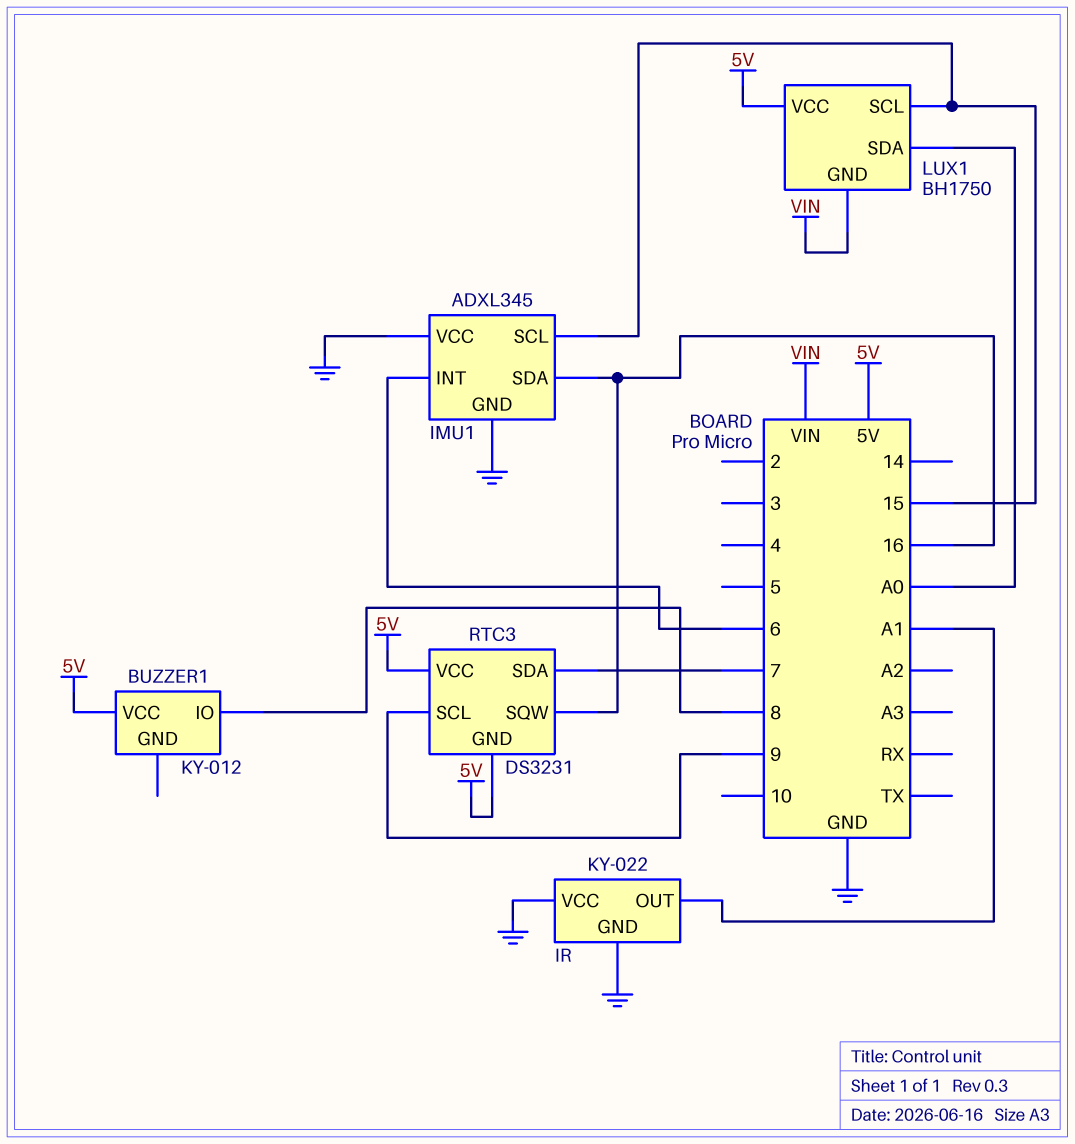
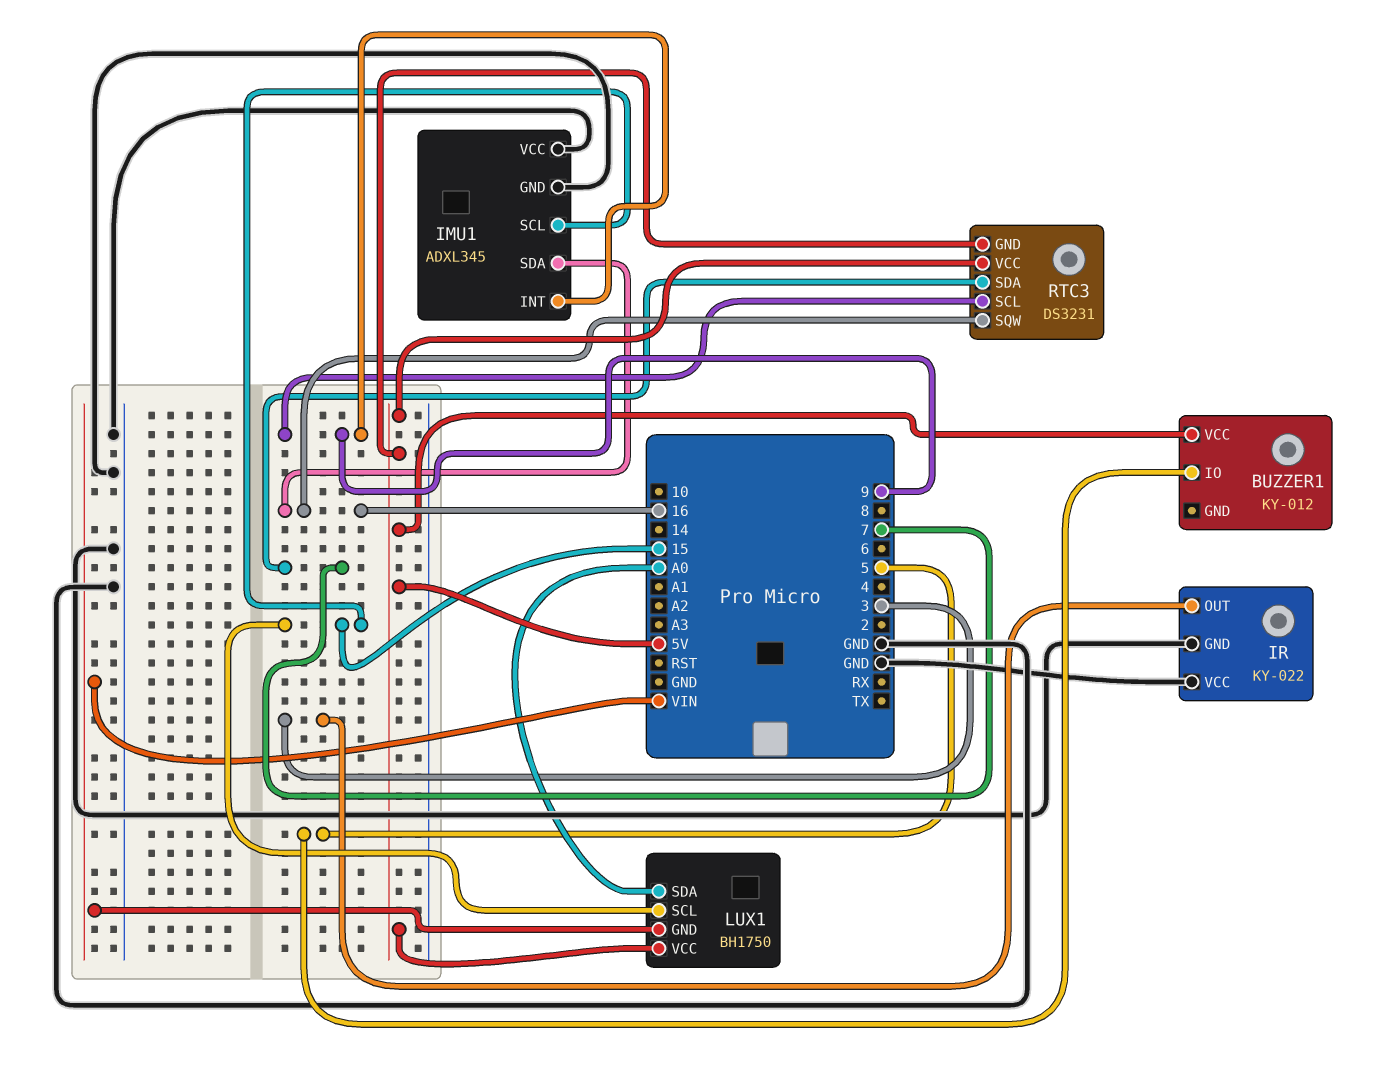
BUZZER1 pin IO: 8 -> 5
IMU1 pin INT: 6 -> 9
IR pin OUT: A1 -> 3

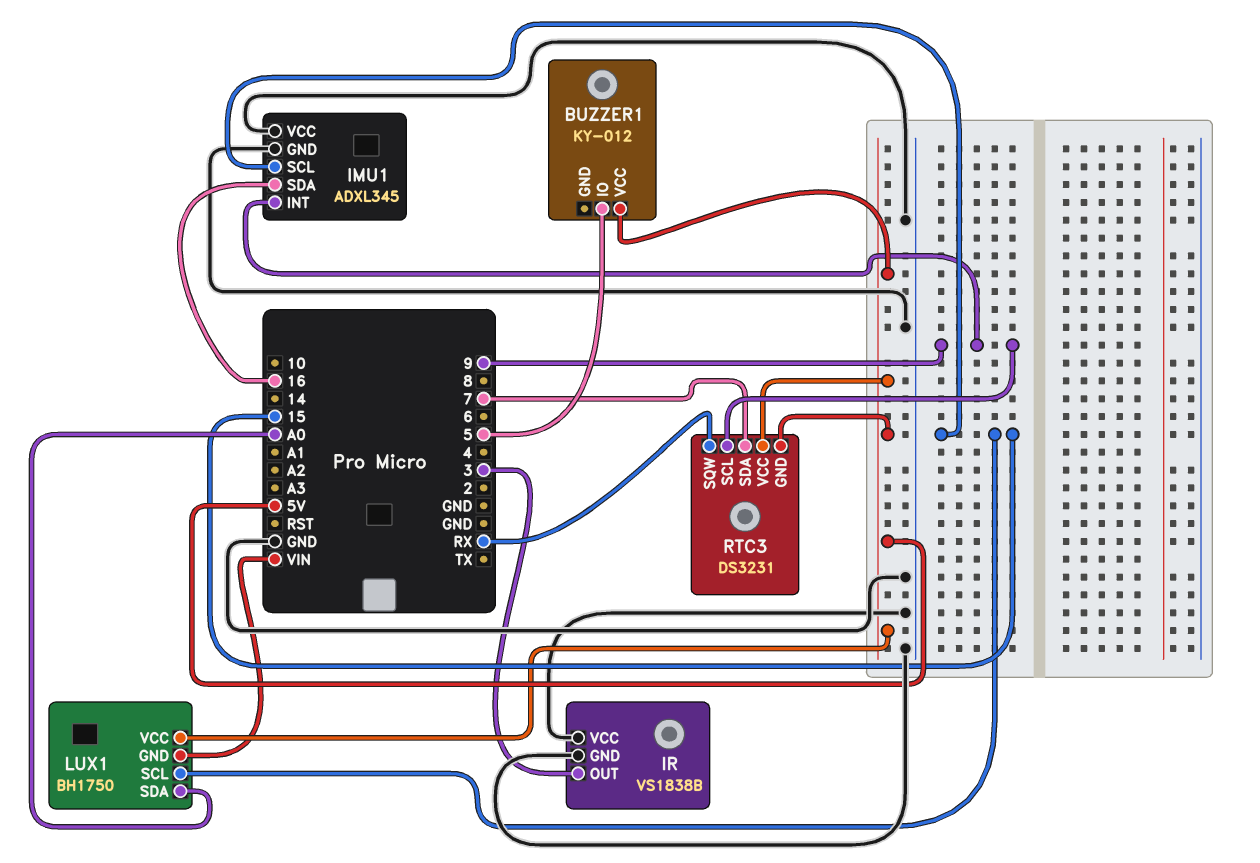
IR: KY-022 -> VS1838B
RTC3 pin SQW: 16 -> RX

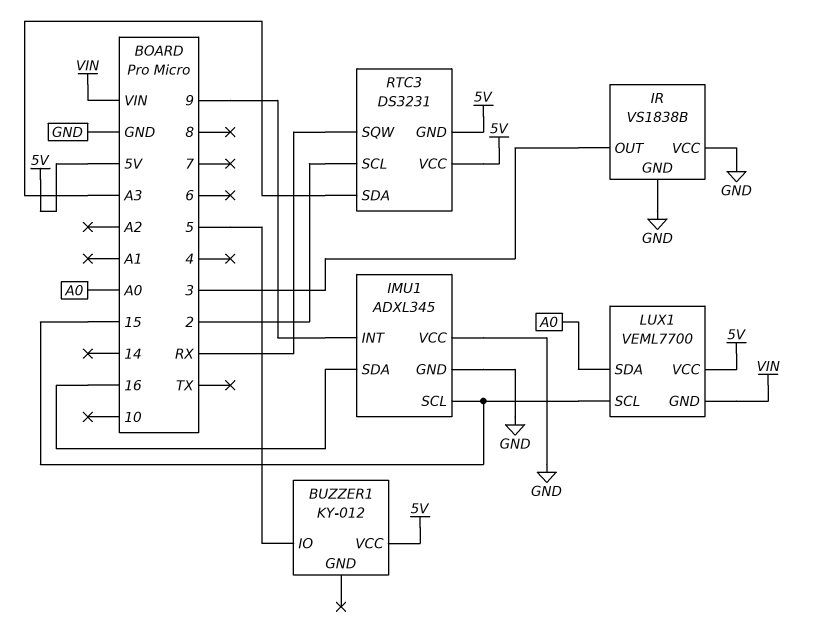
LUX1: BH1750 -> VEML7700
RTC3 pin SCL: 9 -> 2
RTC3 pin SDA: 7 -> A3

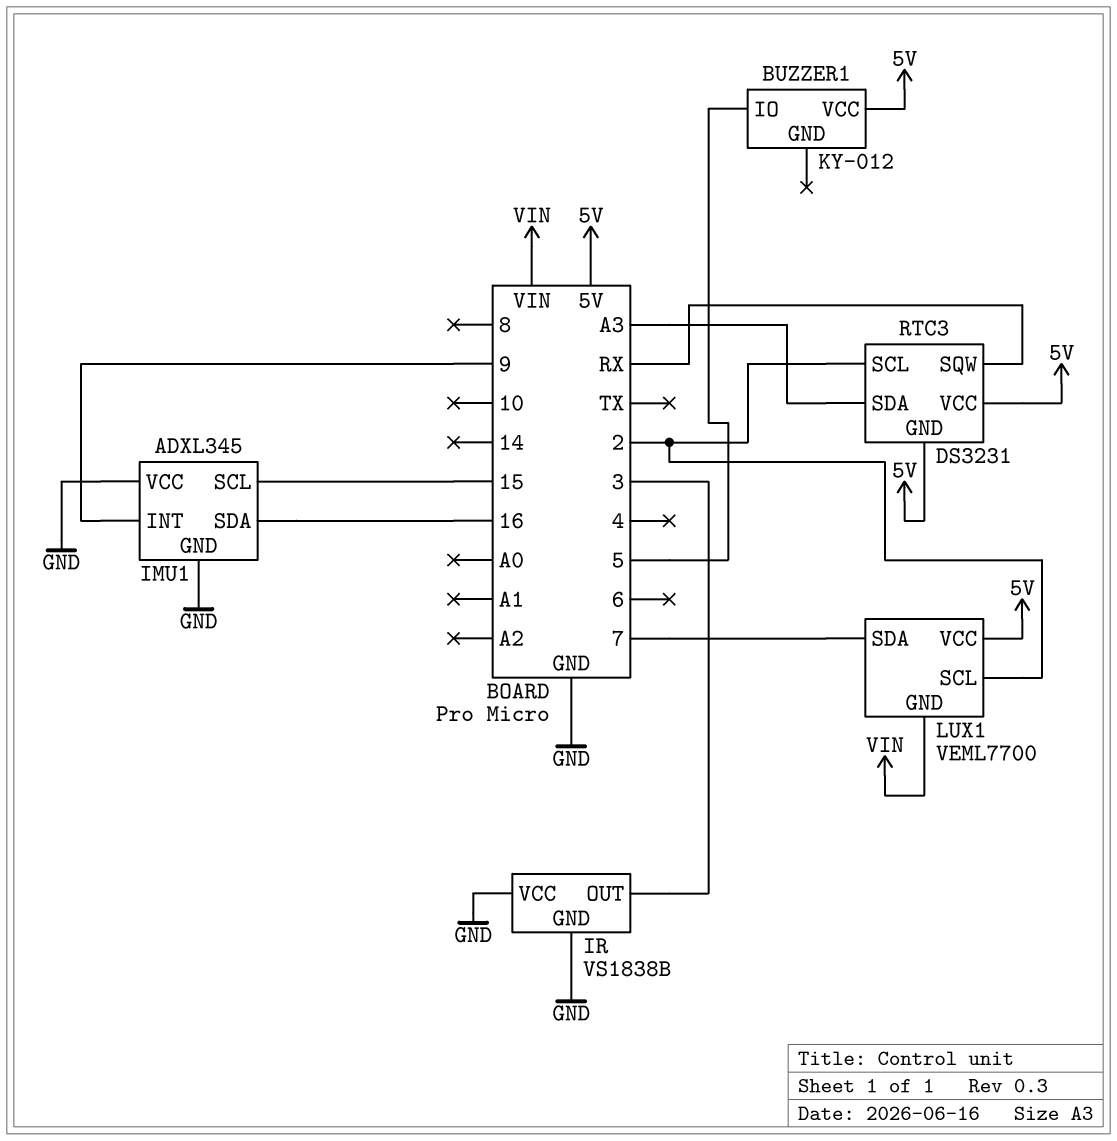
LUX1 pin SCL: 15 -> 2
LUX1 pin SDA: A0 -> 7

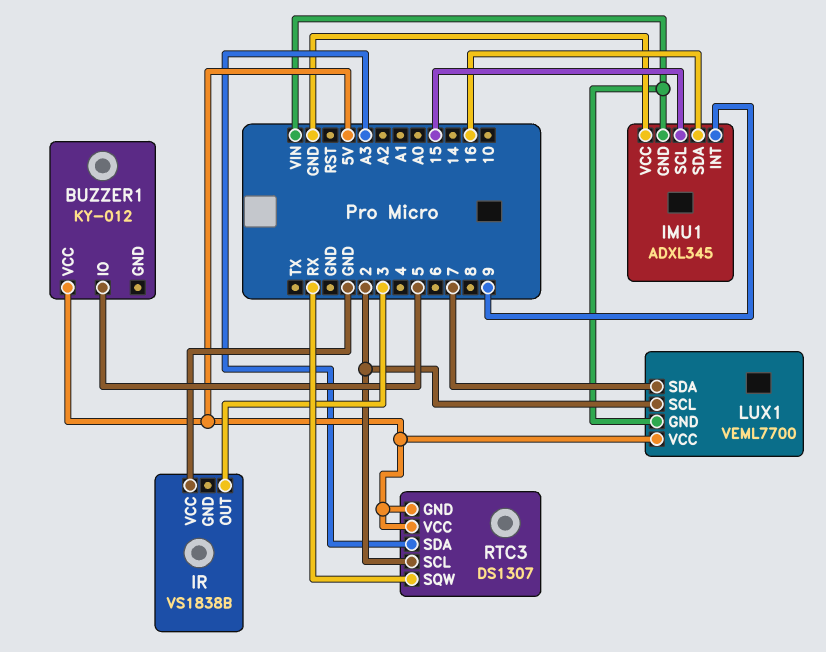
IMU1 pin GND: GND -> VIN
IR pin GND: GND -> none
RTC3: DS3231 -> DS1307

